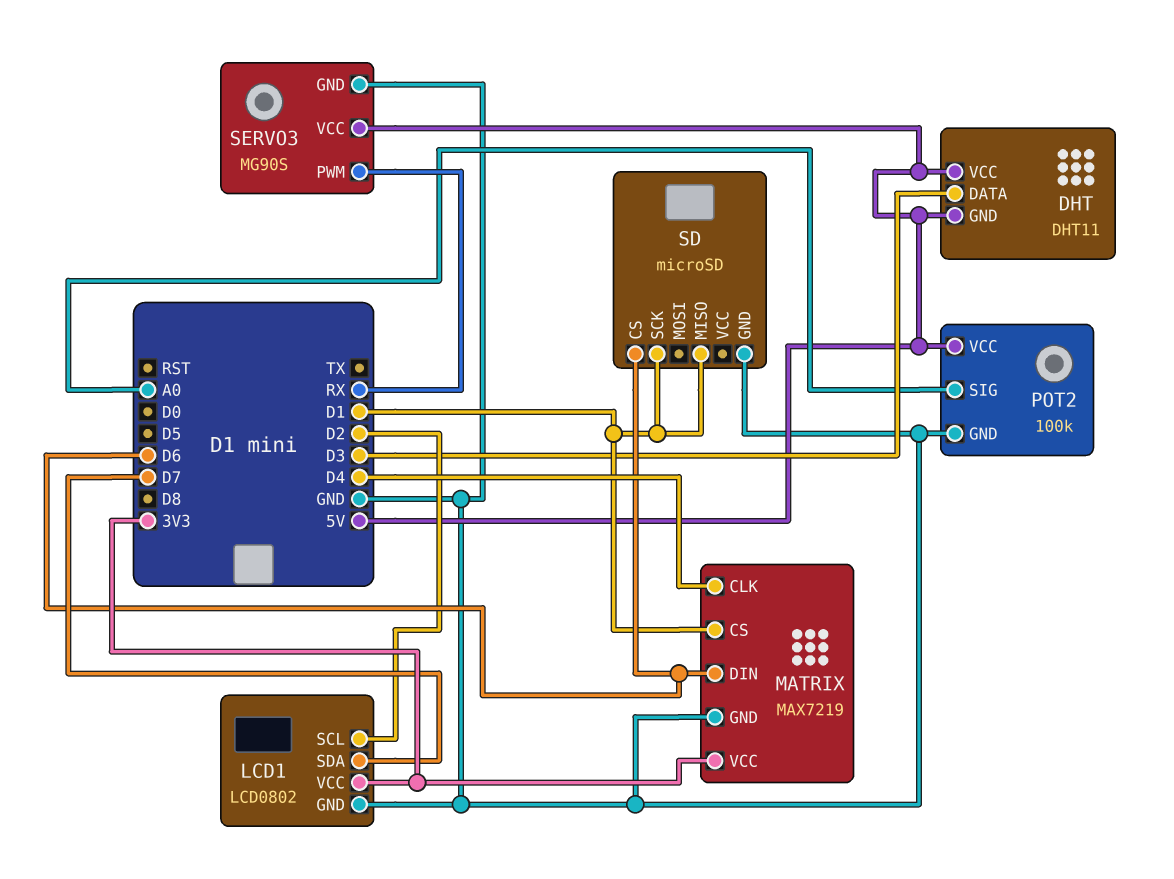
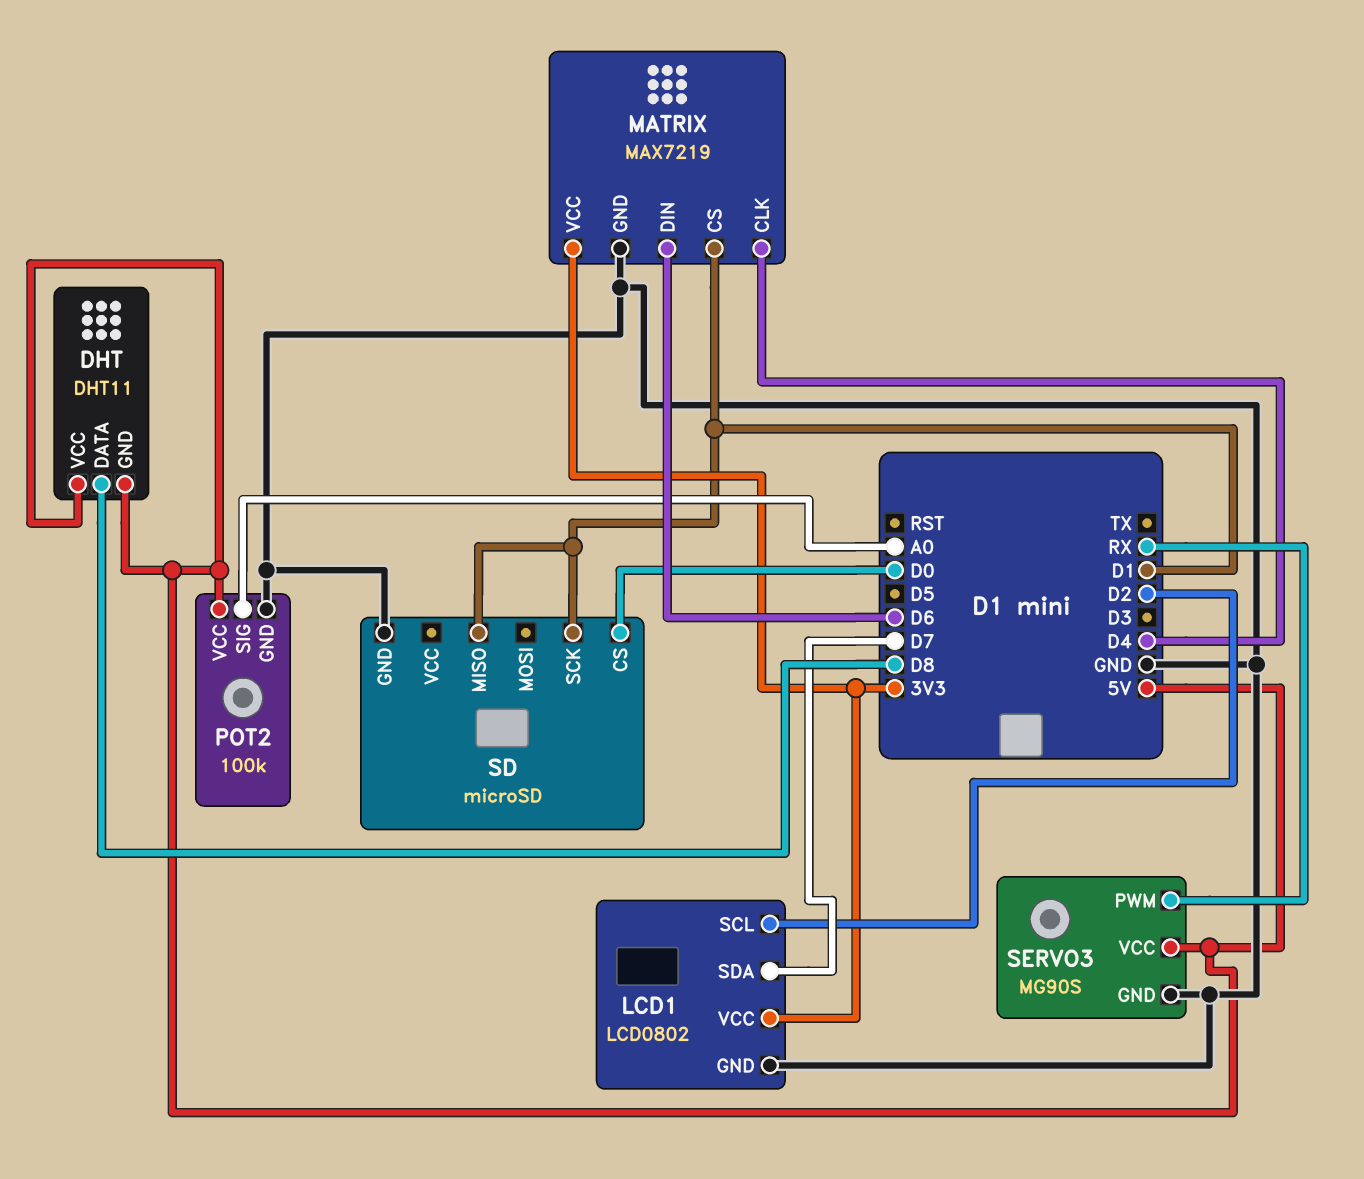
DHT pin DATA: D3 -> D8
SD pin CS: D6 -> D0

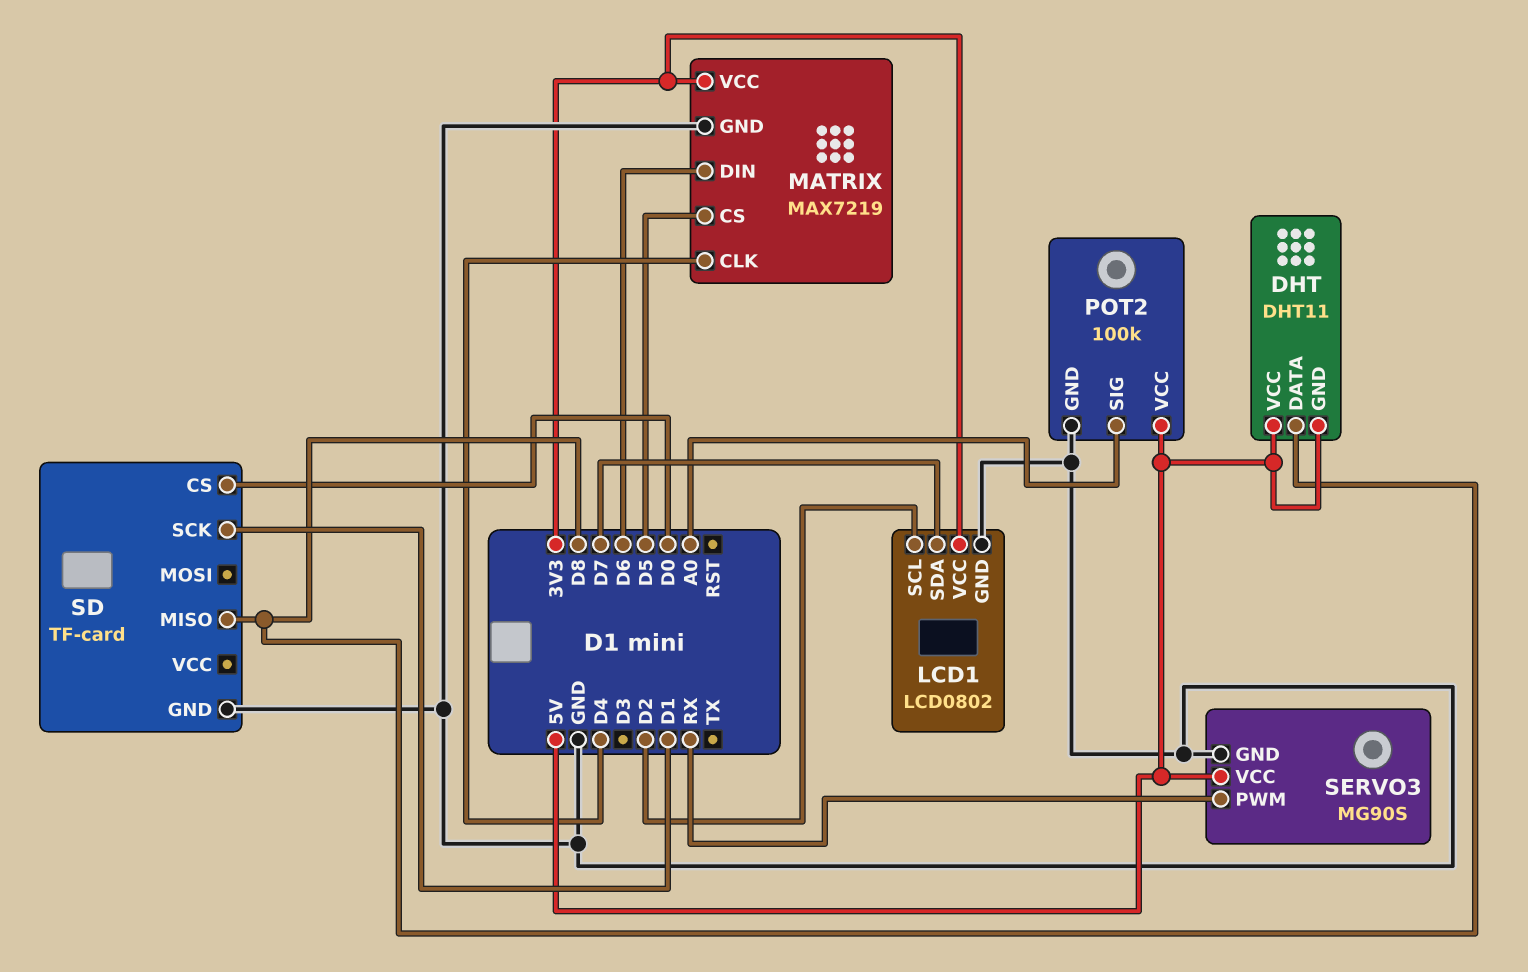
MATRIX pin CS: D1 -> D5
SD: microSD -> TF-card
SD pin MISO: D1 -> D8

